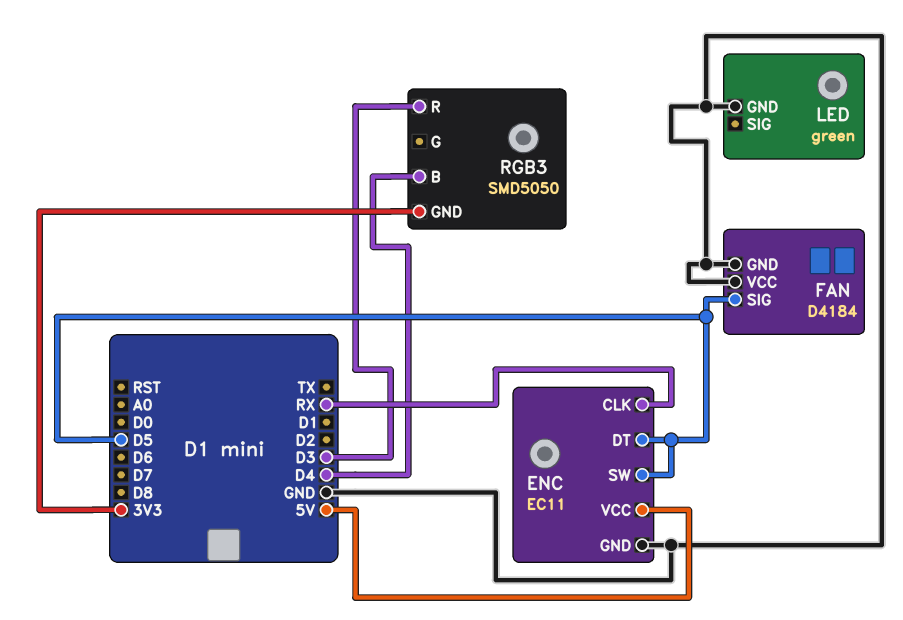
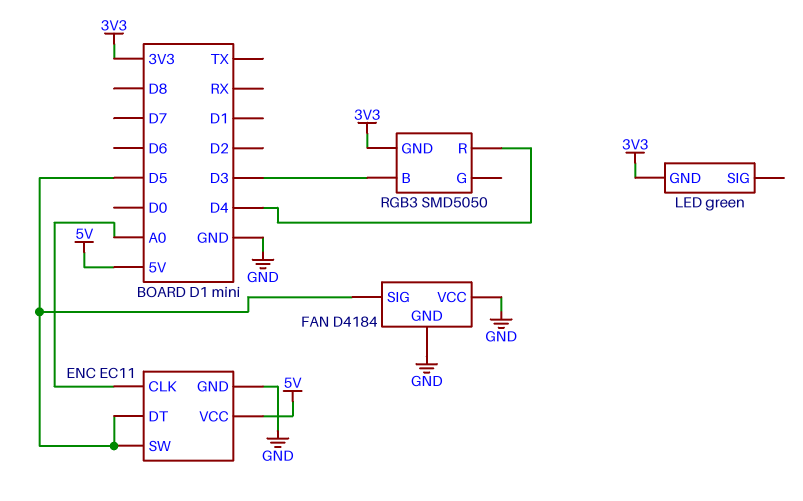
ENC pin CLK: RX -> A0
LED pin GND: GND -> 3V3
RGB3 pin B: D4 -> D3
RGB3 pin R: D3 -> D4

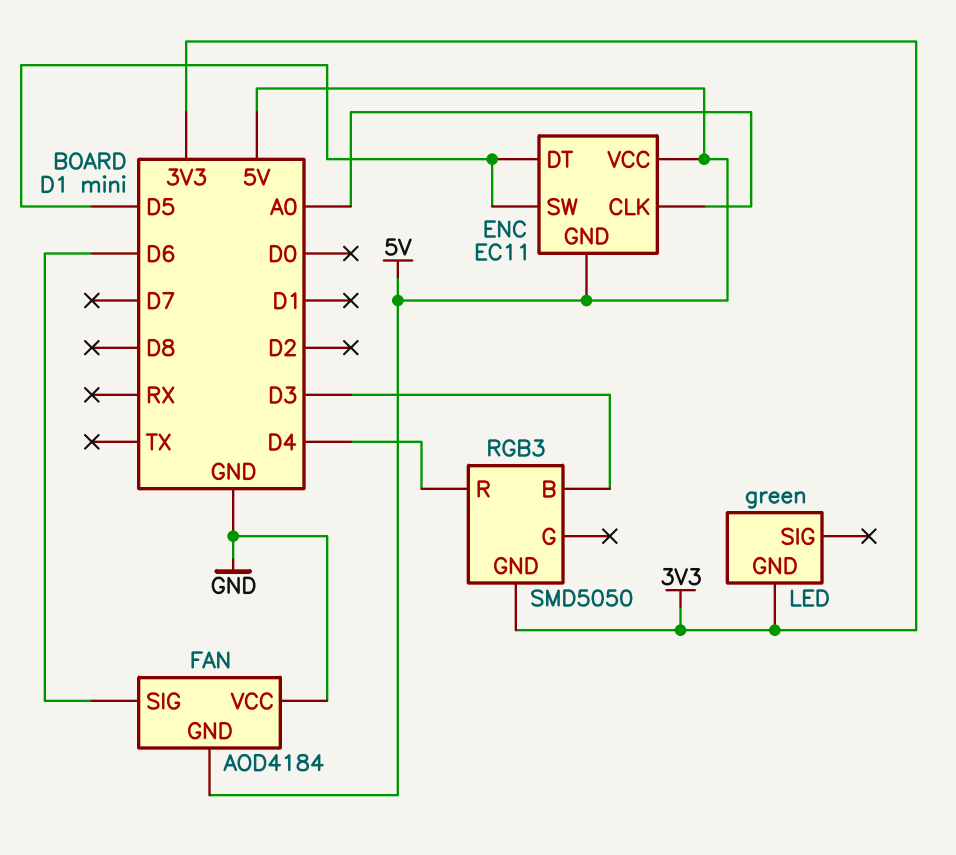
ENC pin GND: GND -> 5V
FAN: D4184 -> AOD4184
FAN pin GND: GND -> 5V
FAN pin SIG: D5 -> D6

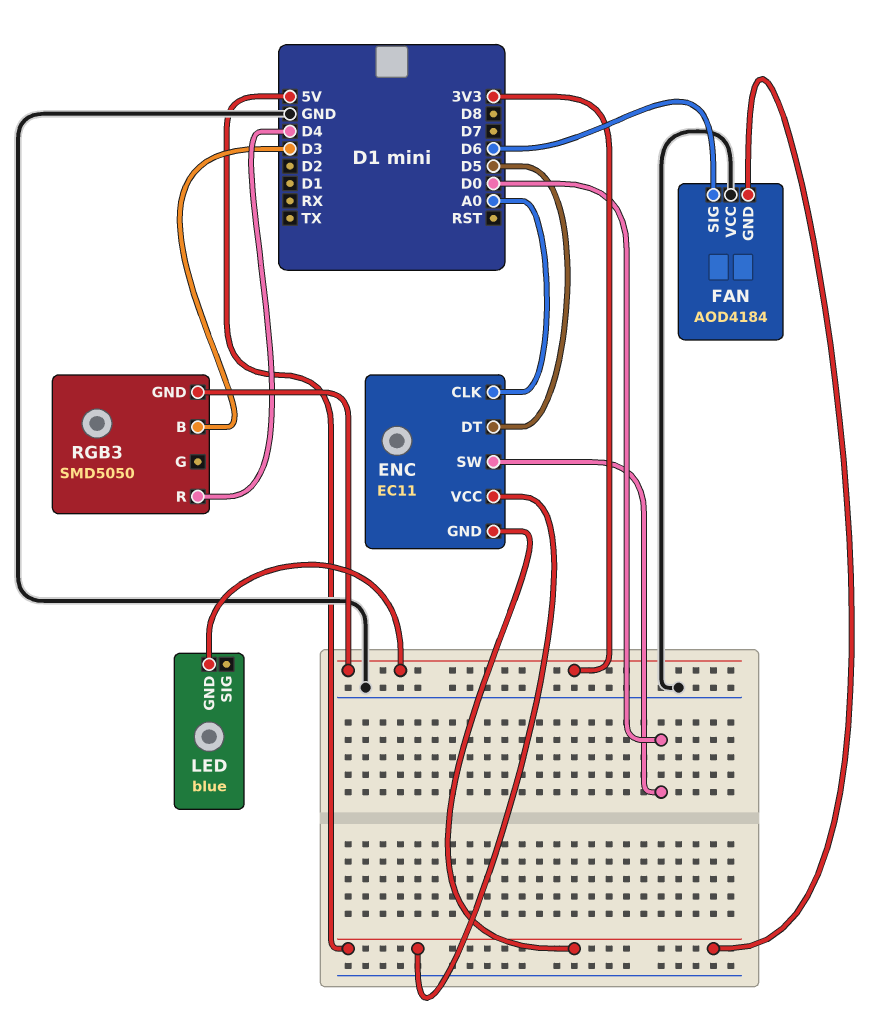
ENC pin SW: D5 -> D0
LED: green -> blue

